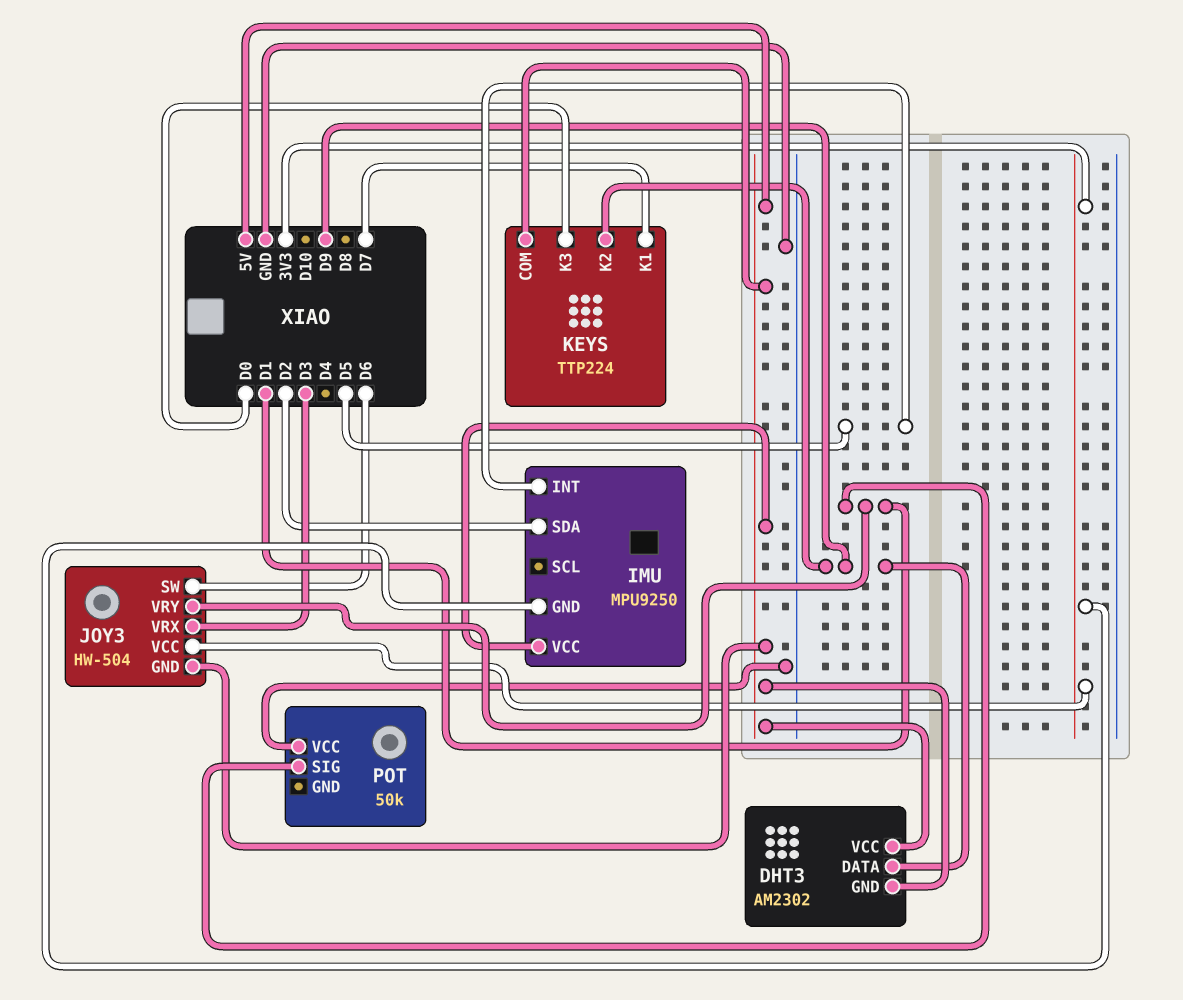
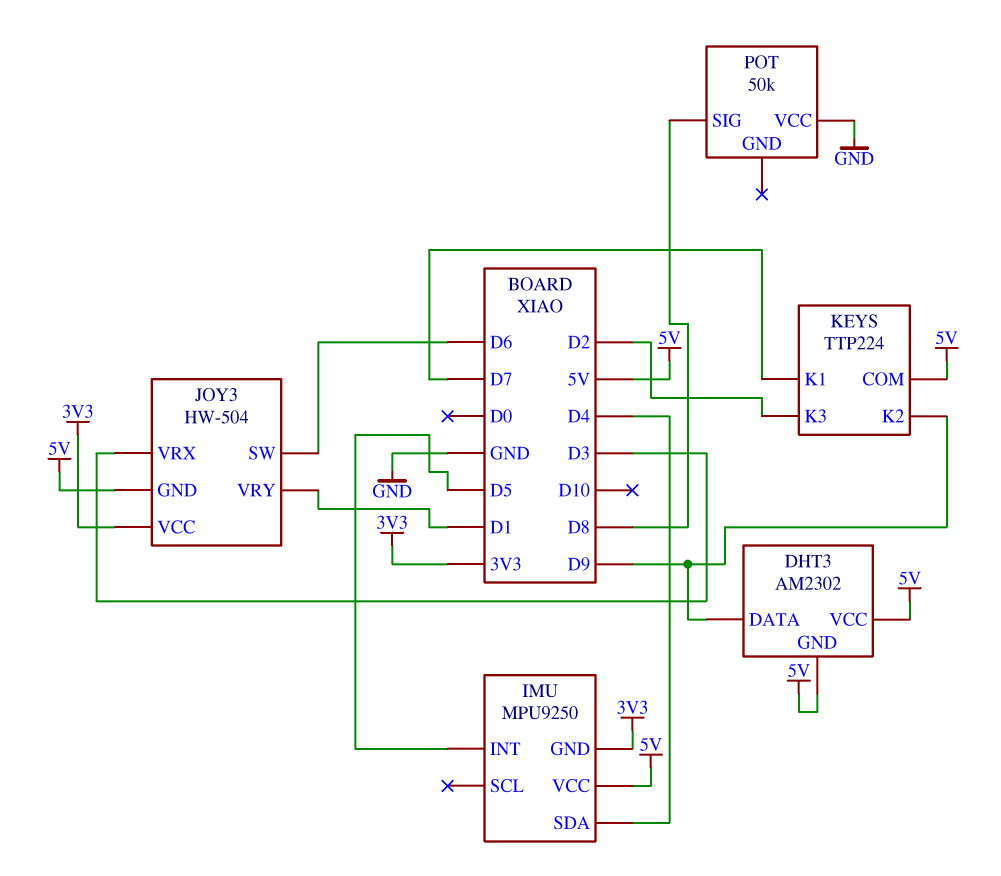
IMU pin SDA: D2 -> D4
KEYS pin K3: D0 -> D2
POT pin SIG: D1 -> D8

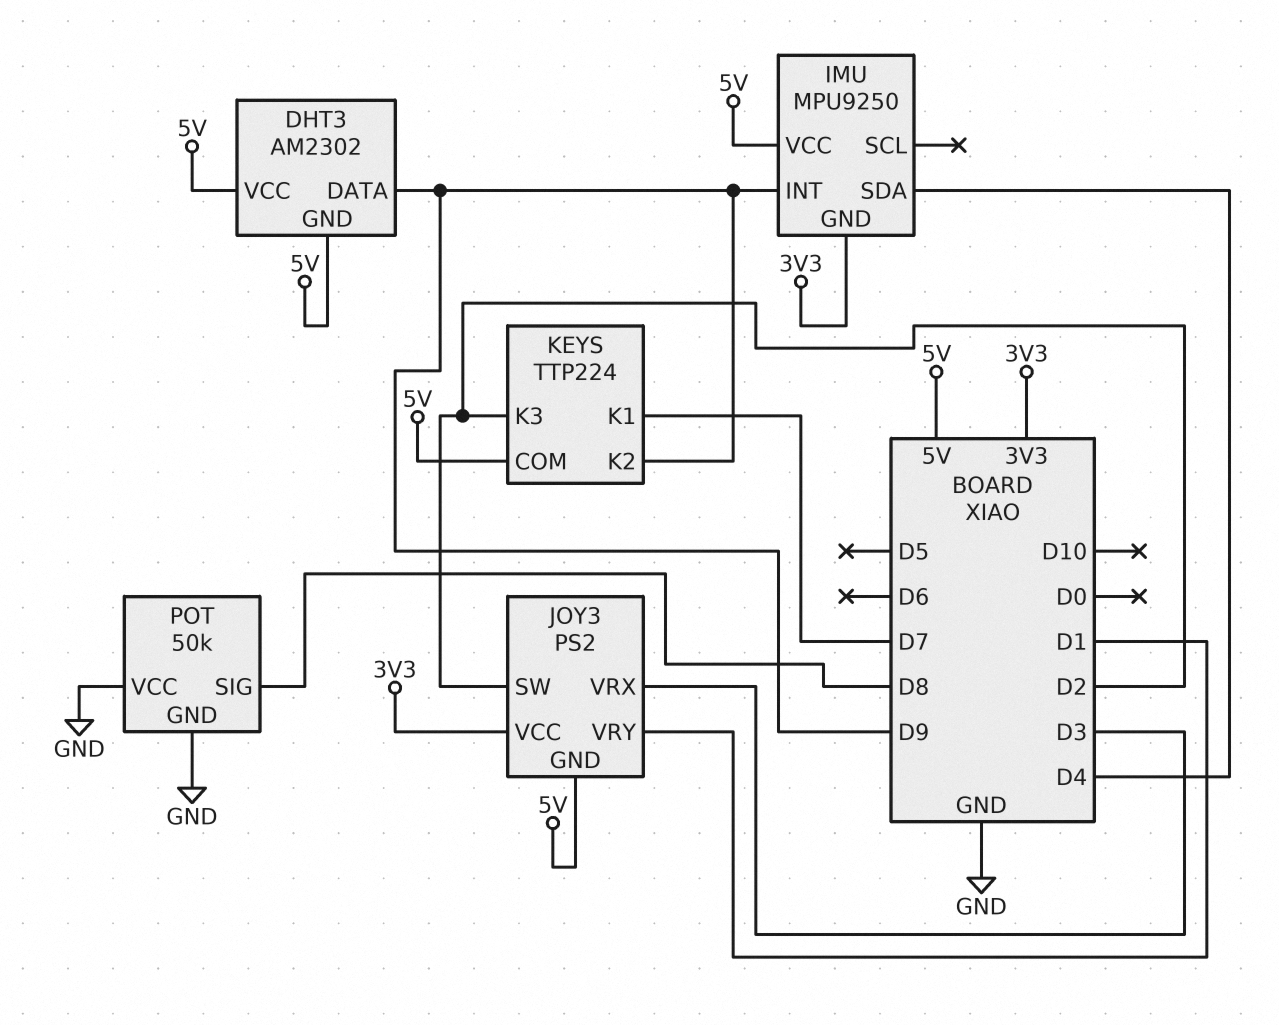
IMU pin INT: D5 -> D9
JOY3: HW-504 -> PS2
JOY3 pin SW: D6 -> D2
POT pin GND: none -> GND

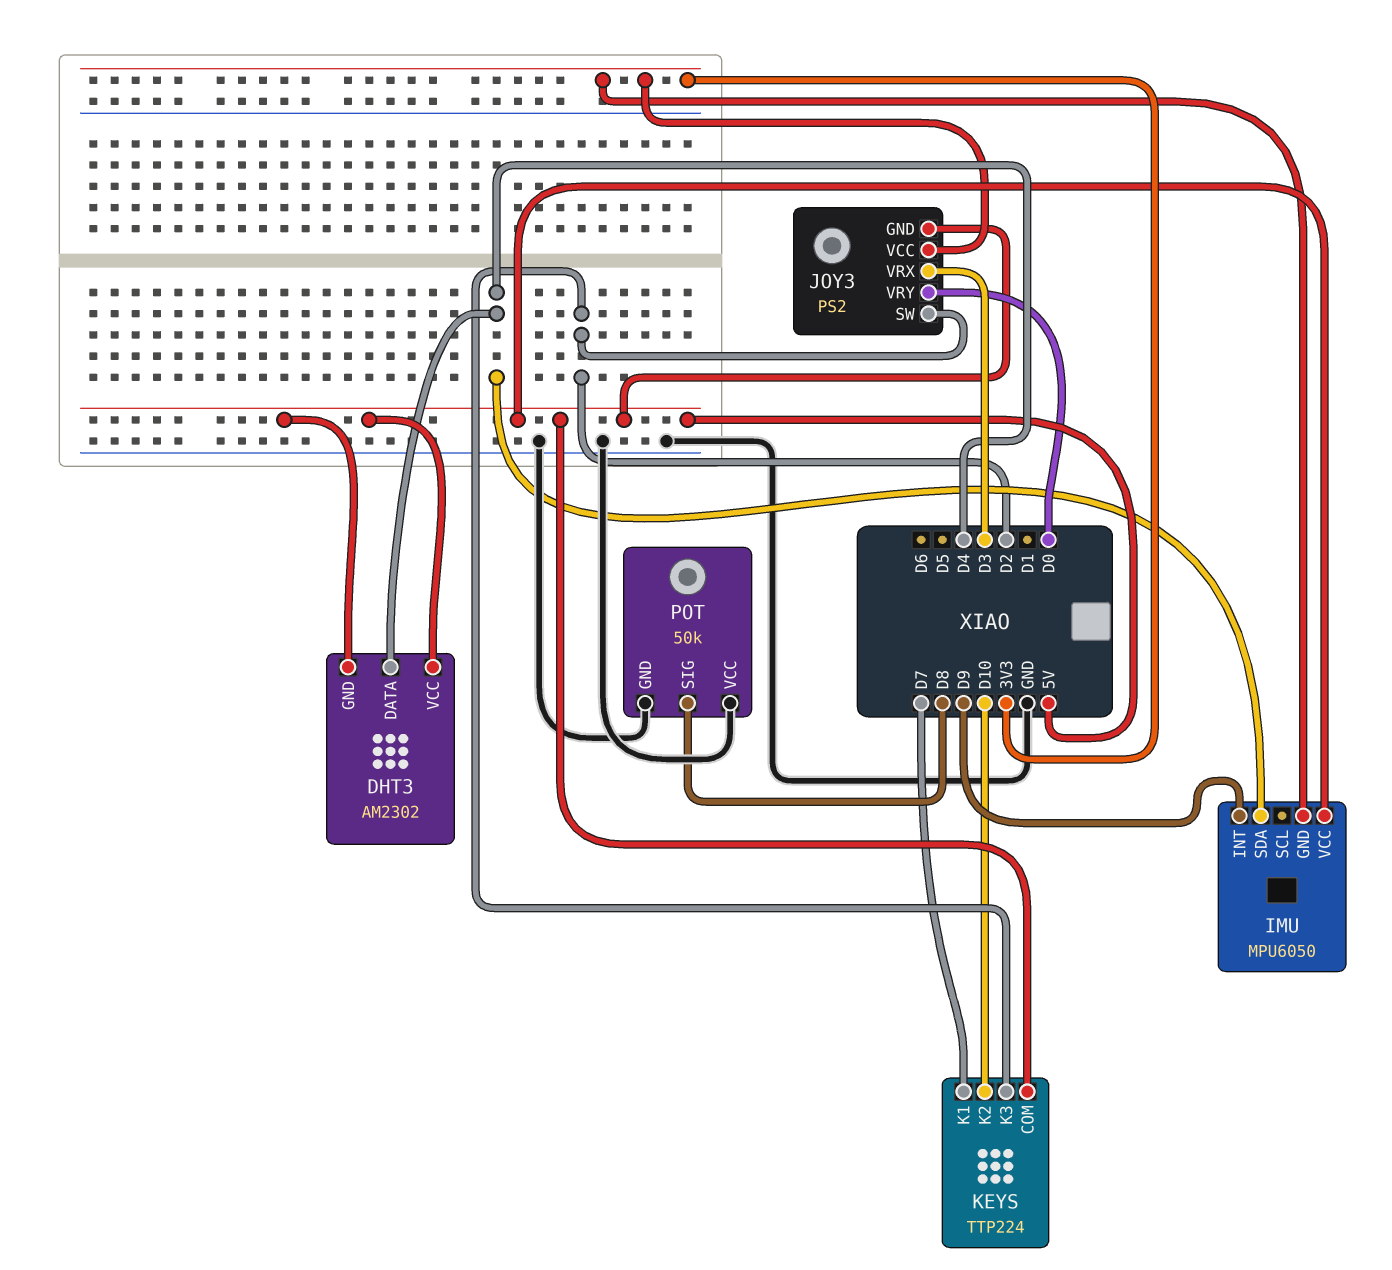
DHT3 pin DATA: D9 -> D4
IMU: MPU9250 -> MPU6050
JOY3 pin VRY: D1 -> D0
KEYS pin K2: D9 -> D10

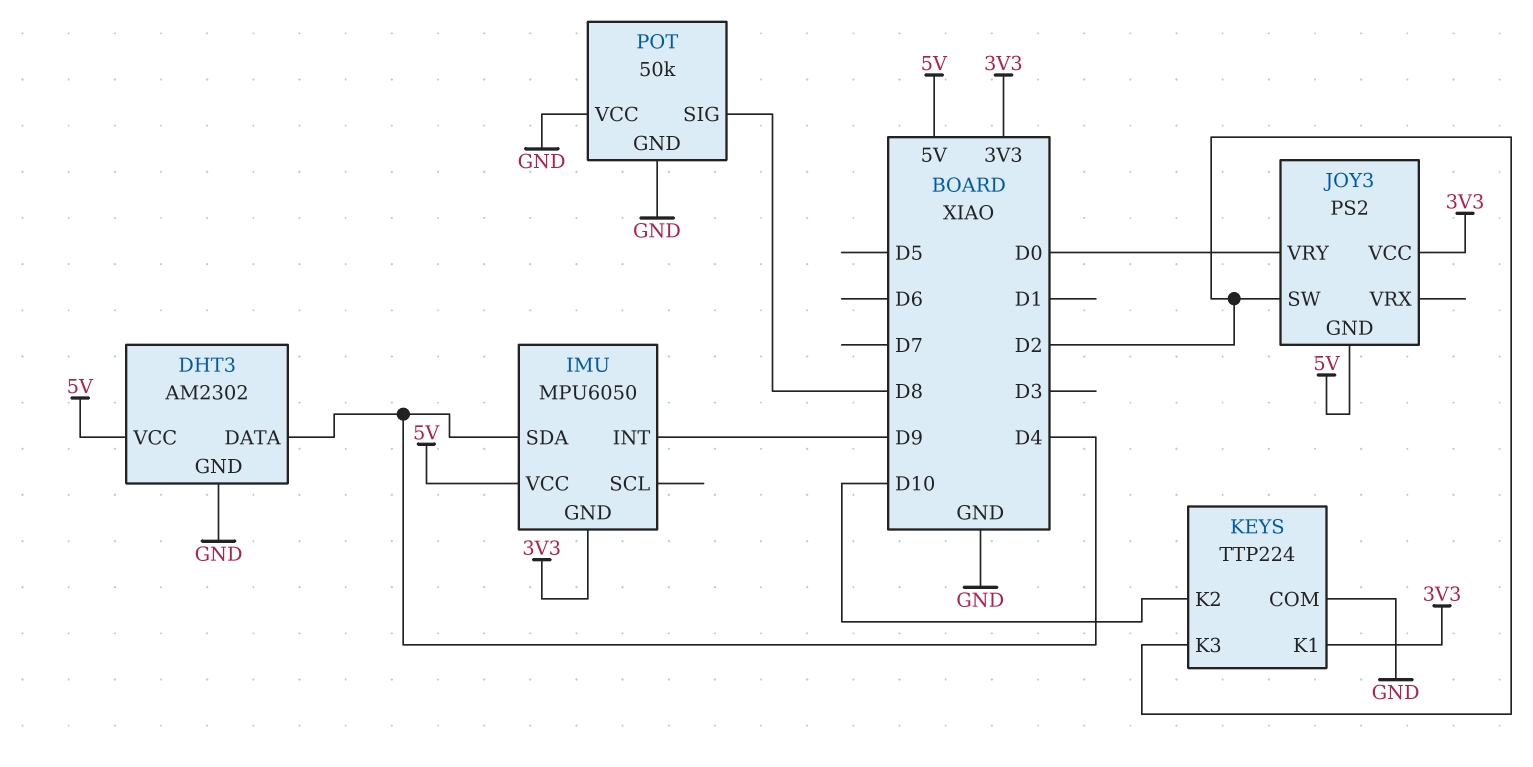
DHT3 pin GND: 5V -> GND
JOY3 pin VRX: D3 -> none
KEYS pin COM: 5V -> GND
KEYS pin K1: D7 -> 3V3

